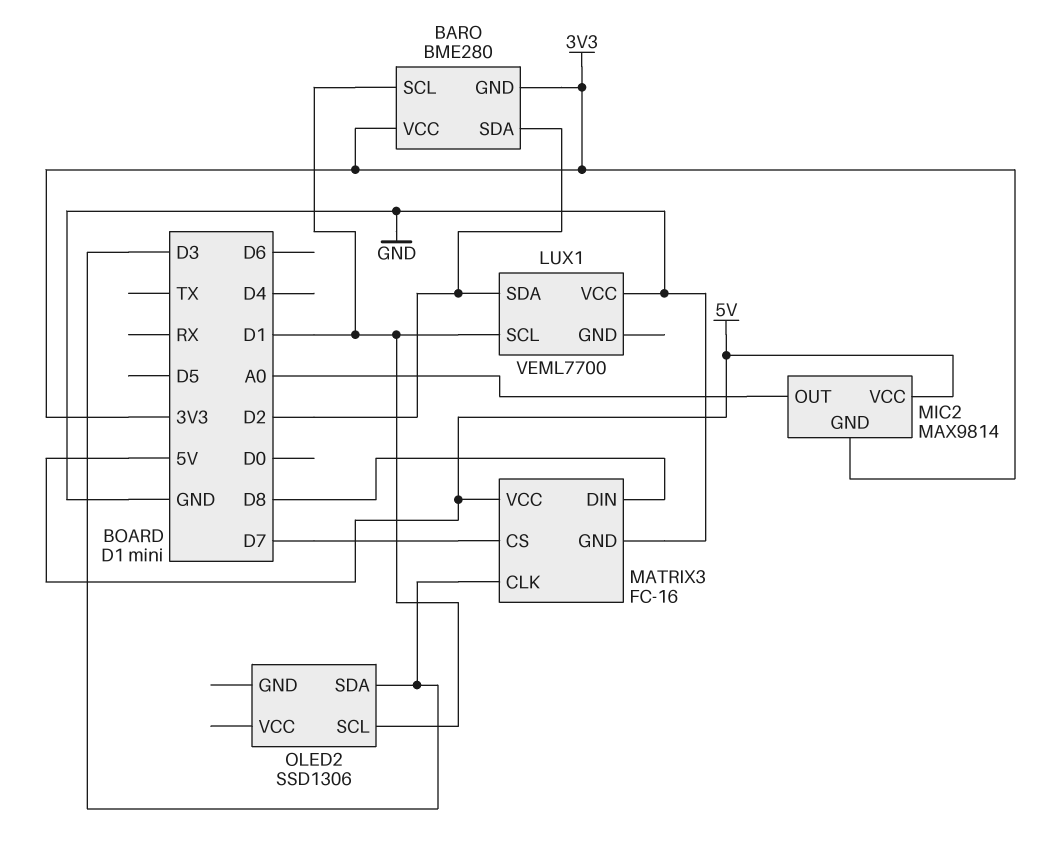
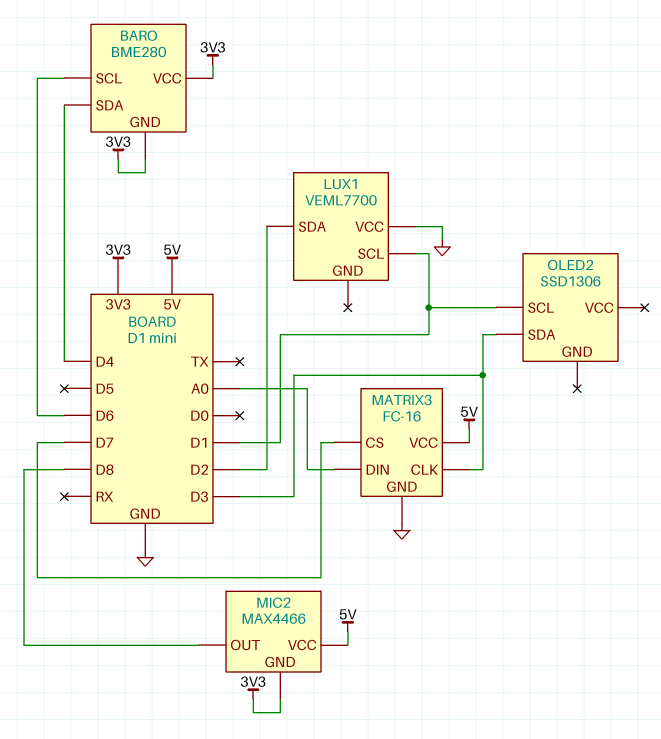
BARO pin SCL: D1 -> D6
BARO pin SDA: D2 -> D4
MATRIX3 pin DIN: D8 -> A0
MIC2: MAX9814 -> MAX4466
MIC2 pin OUT: A0 -> D8

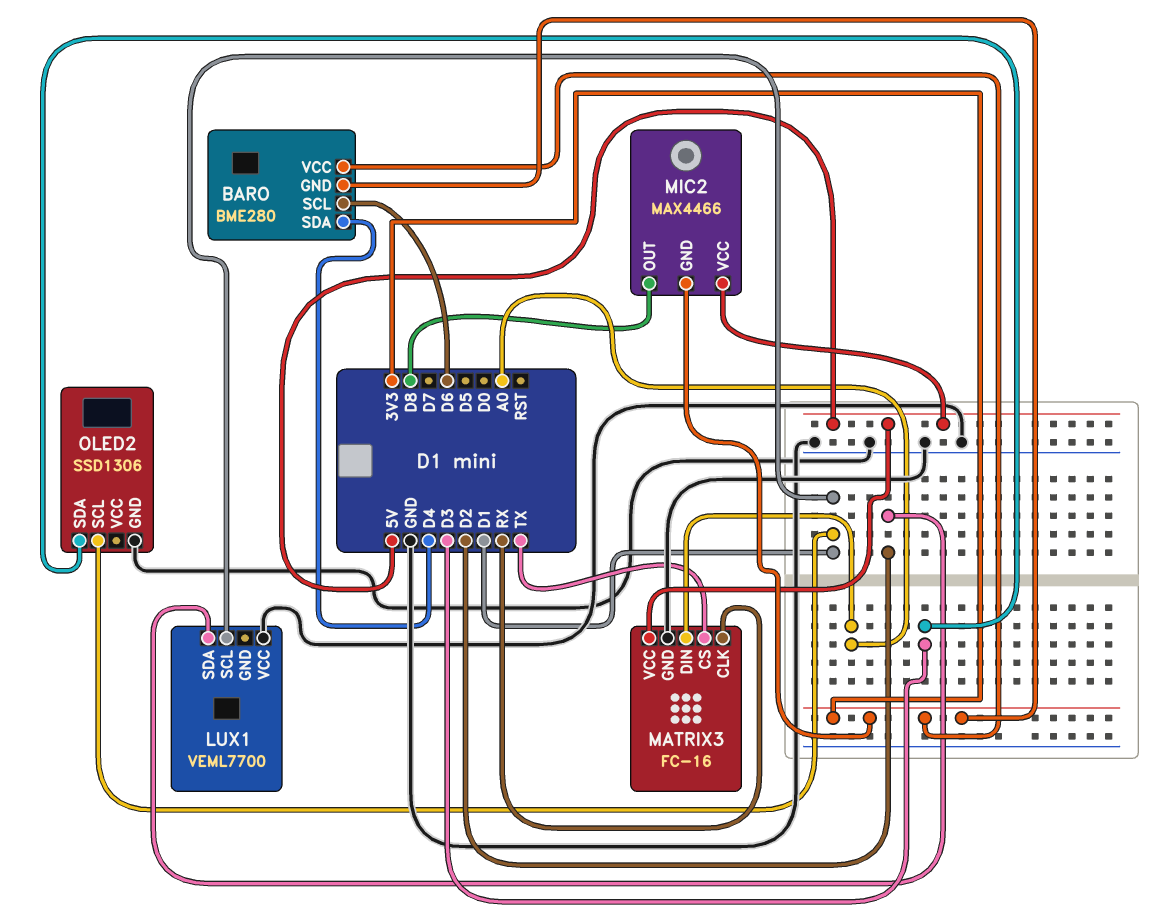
MATRIX3 pin CLK: D3 -> RX
MATRIX3 pin CS: D7 -> TX
OLED2 pin GND: none -> GND

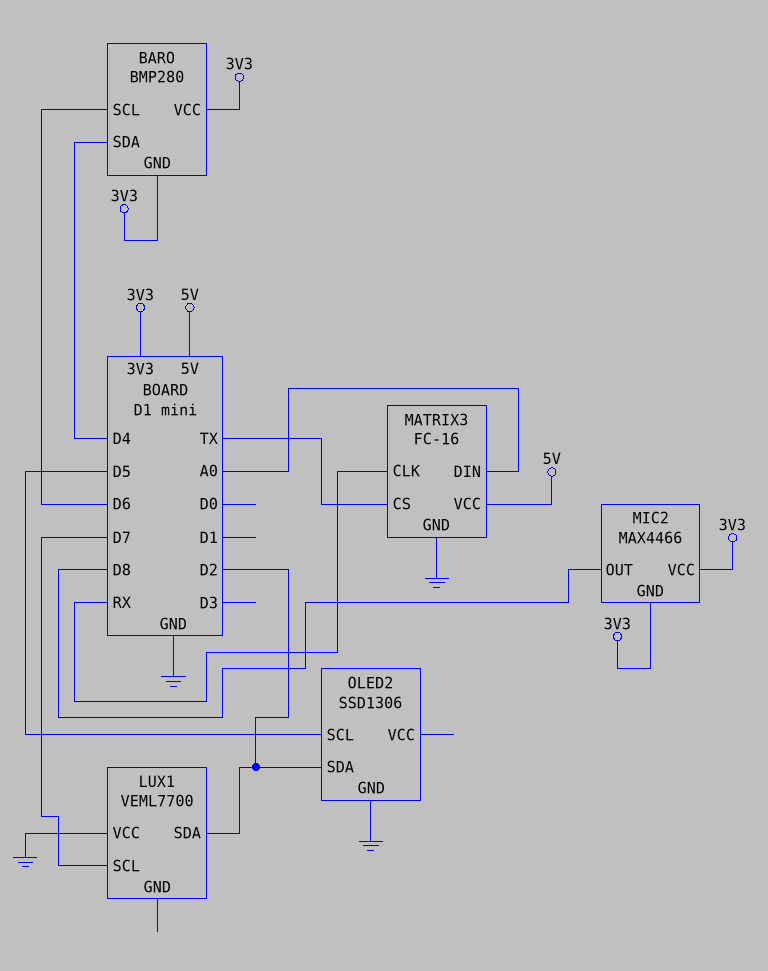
BARO: BME280 -> BMP280
LUX1 pin SCL: D1 -> D7
MIC2 pin VCC: 5V -> 3V3
OLED2 pin SCL: D1 -> D5
OLED2 pin SDA: D3 -> D2

